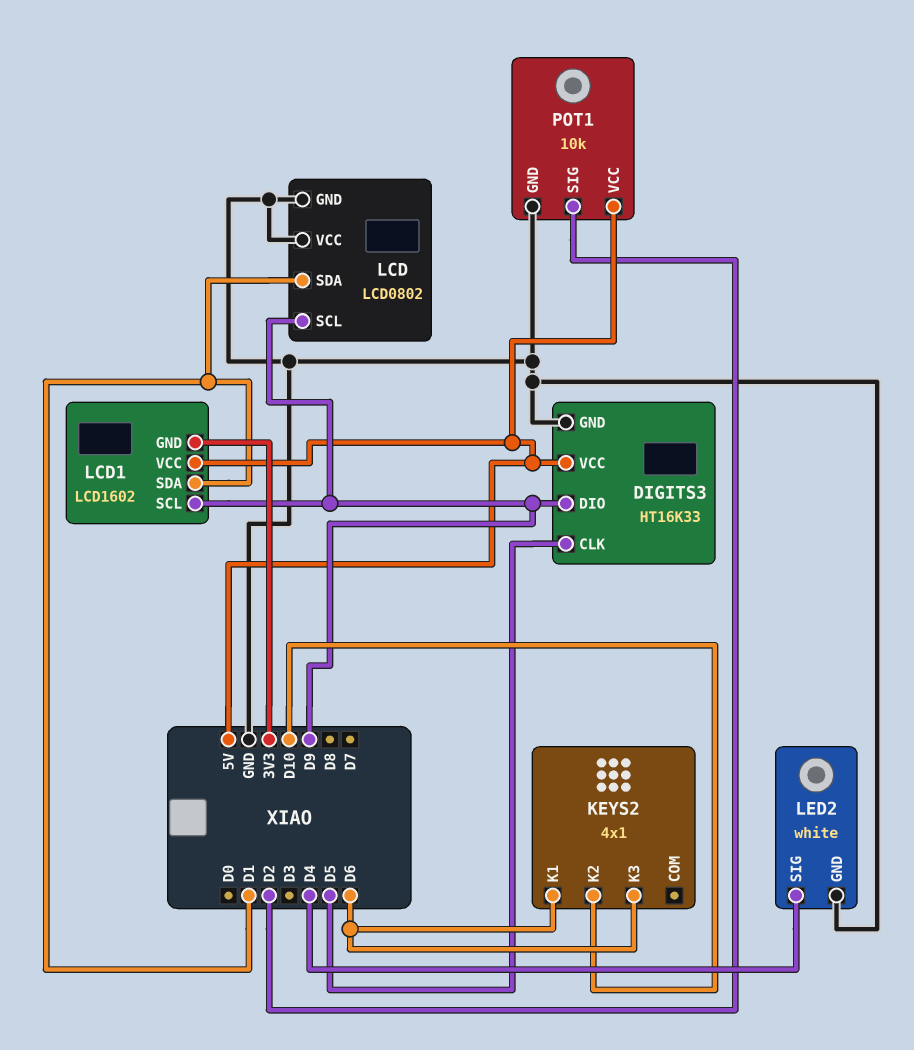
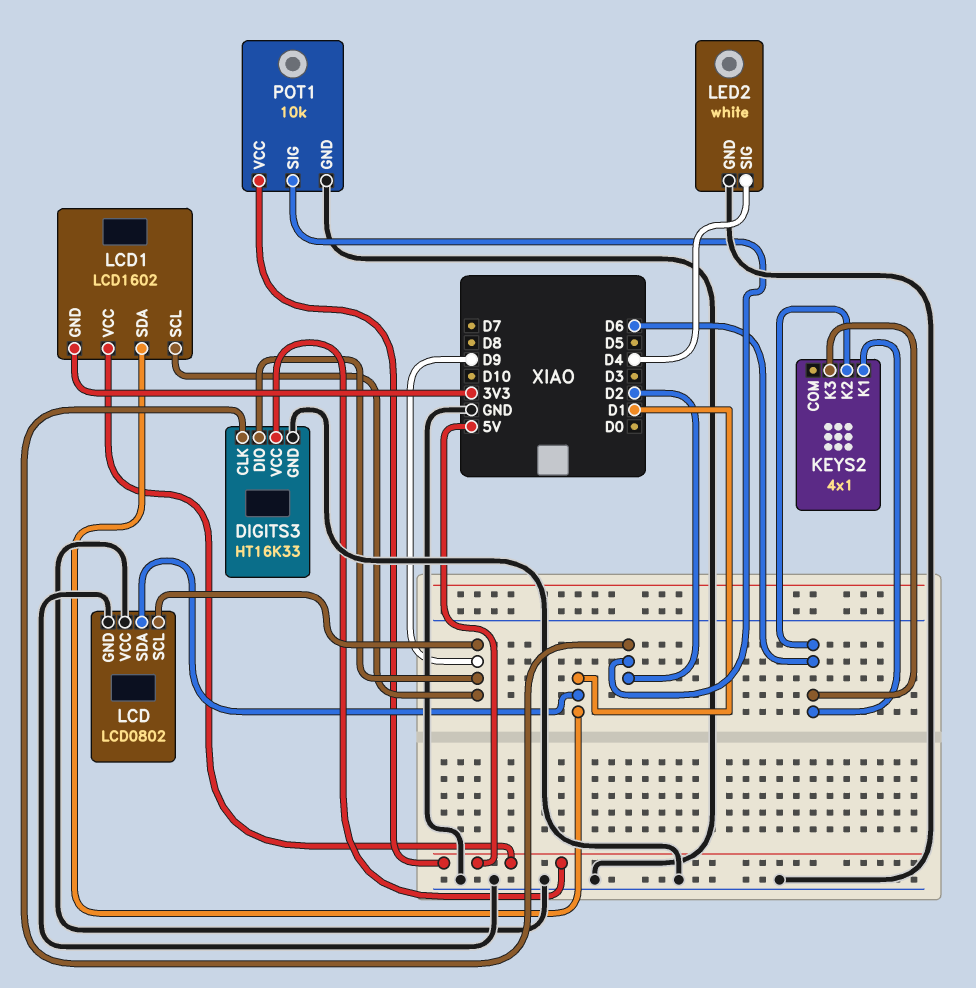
DIGITS3 pin CLK: D5 -> D2
KEYS2 pin K2: D10 -> D6

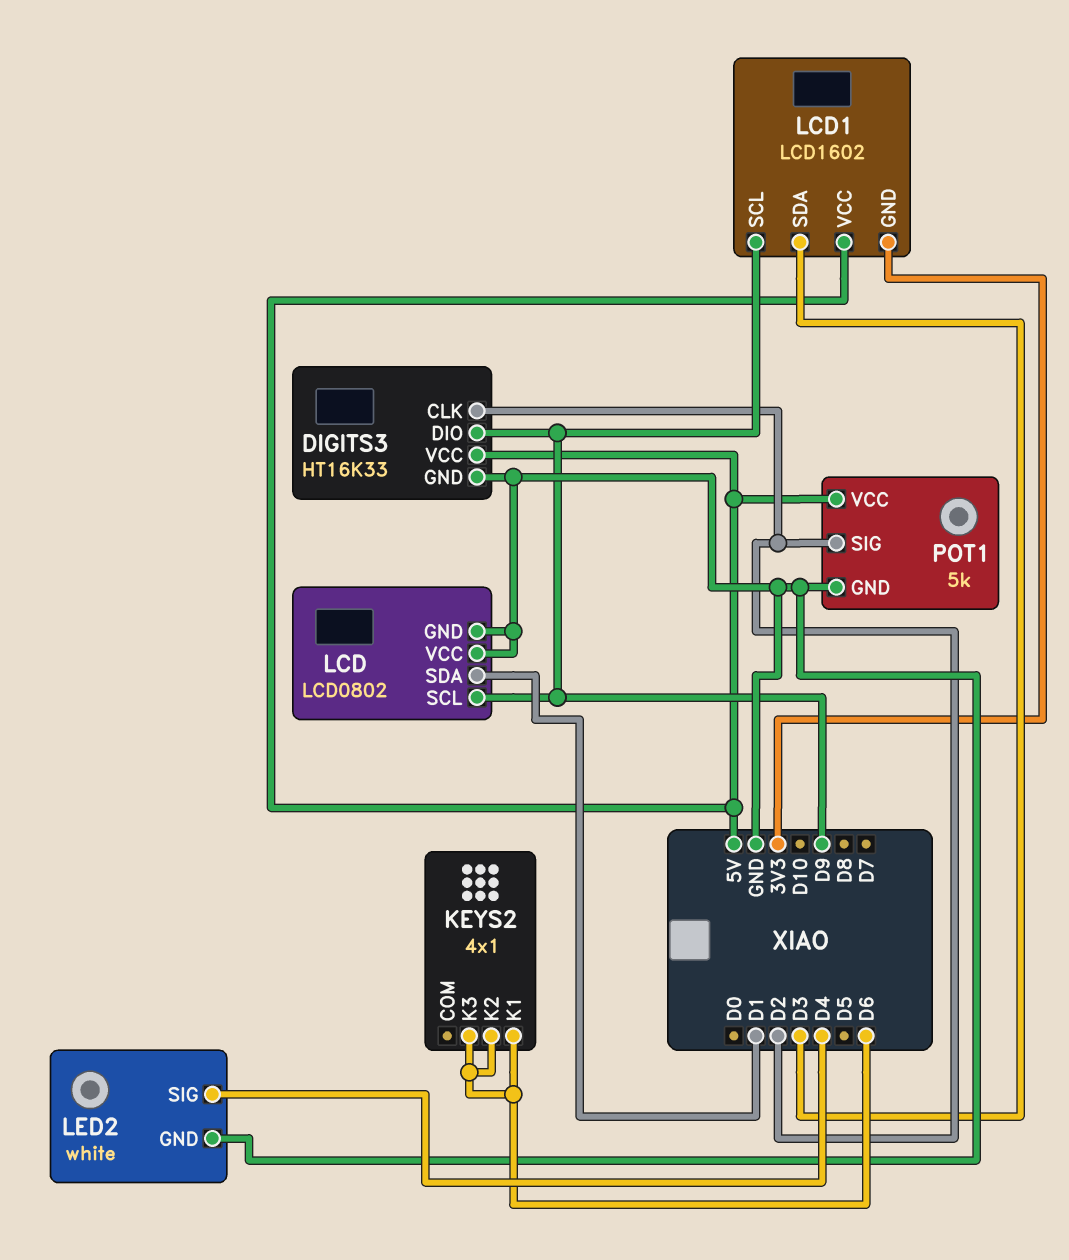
LCD1 pin SDA: D1 -> D3
POT1: 10k -> 5k

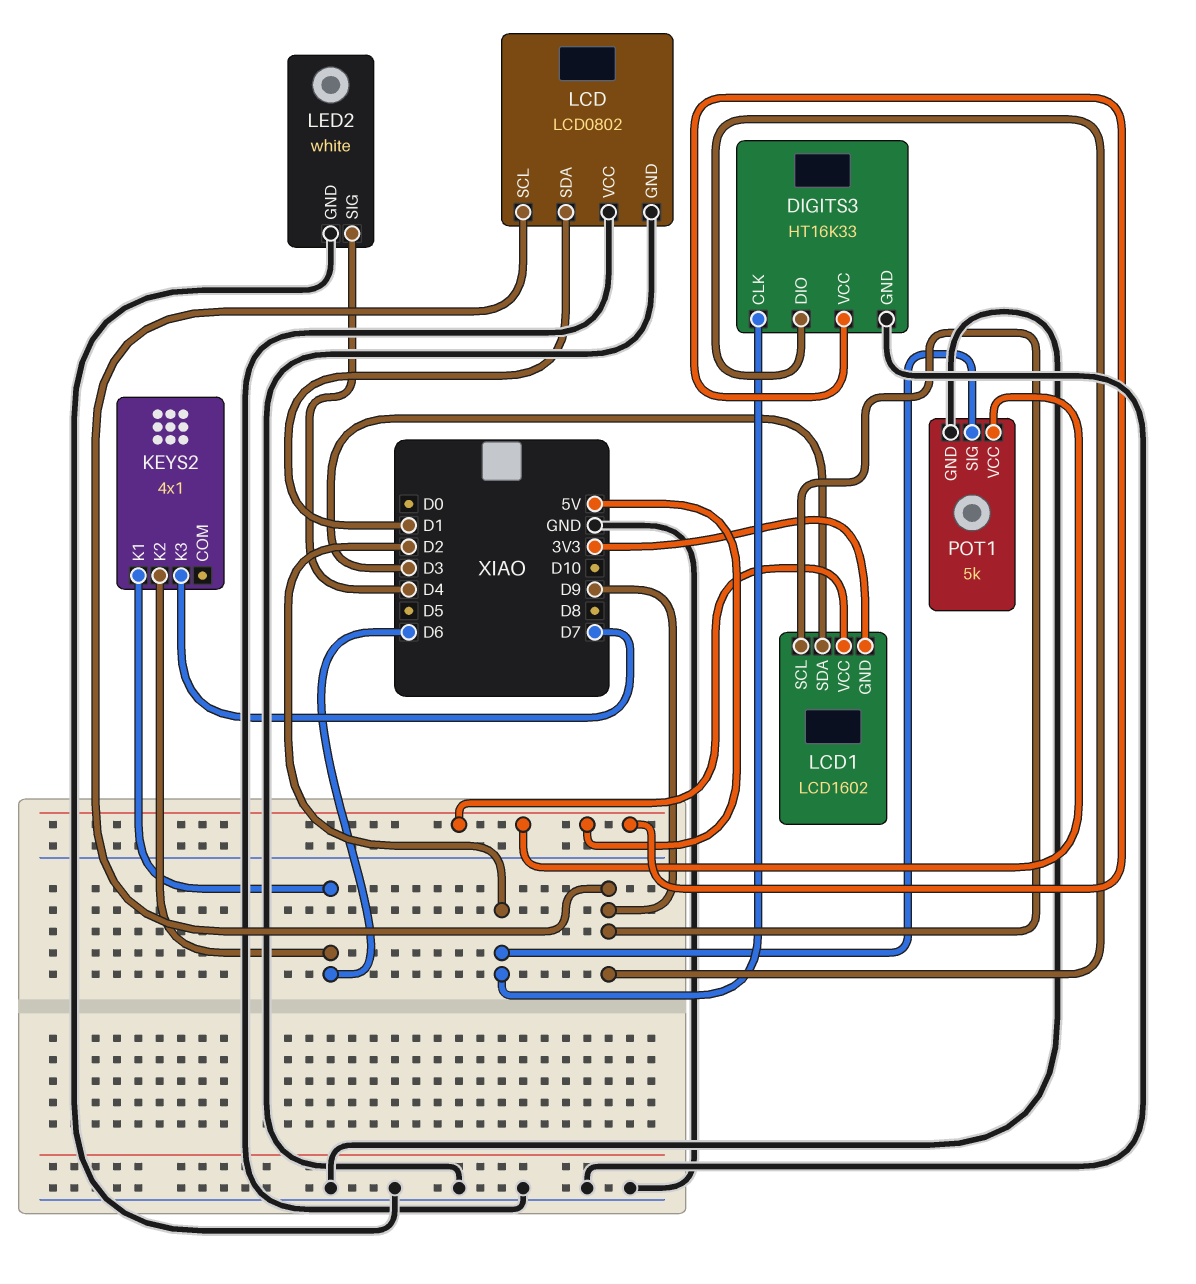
KEYS2 pin K3: D6 -> D7

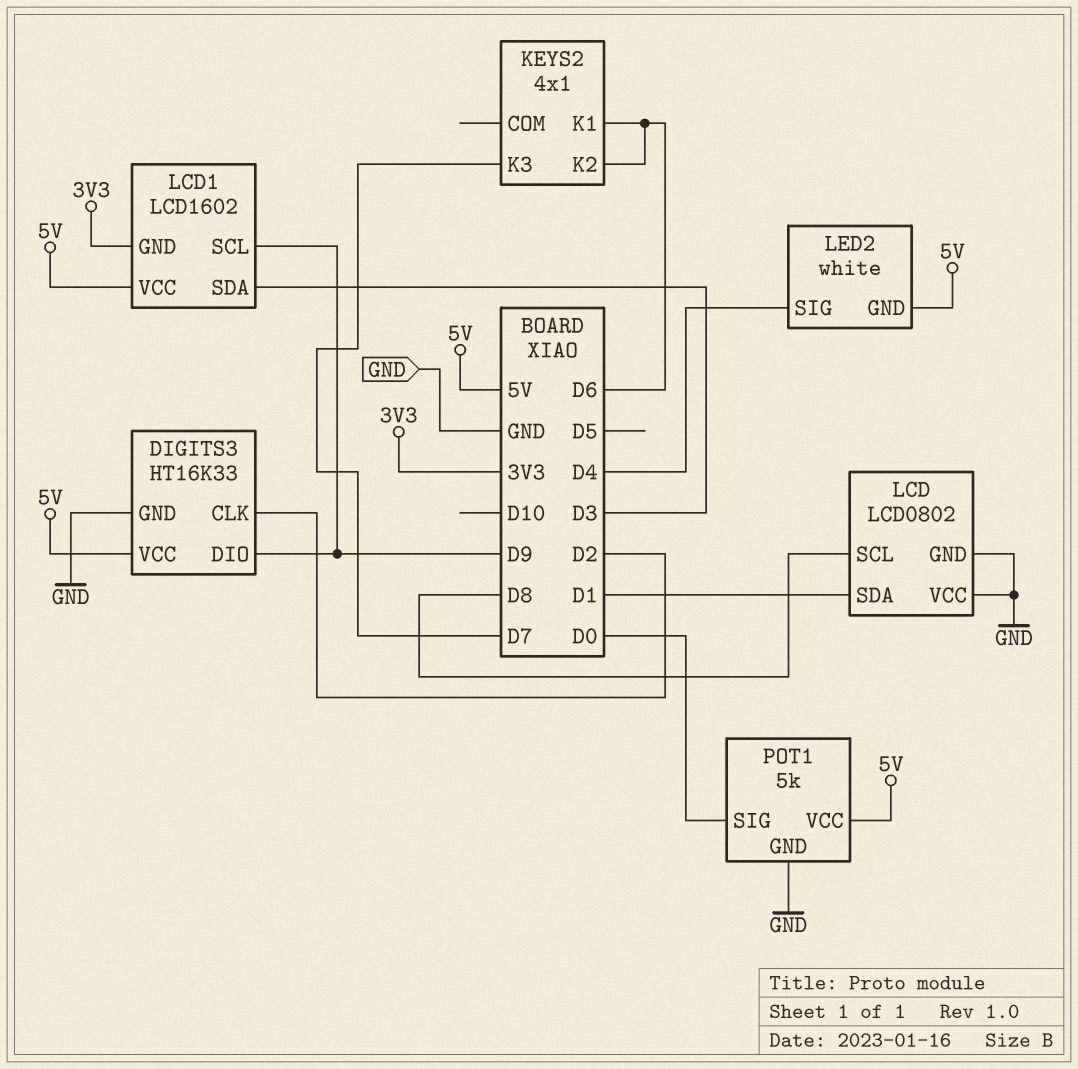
LCD pin SCL: D9 -> D8
LED2 pin GND: GND -> 5V
POT1 pin SIG: D2 -> D0

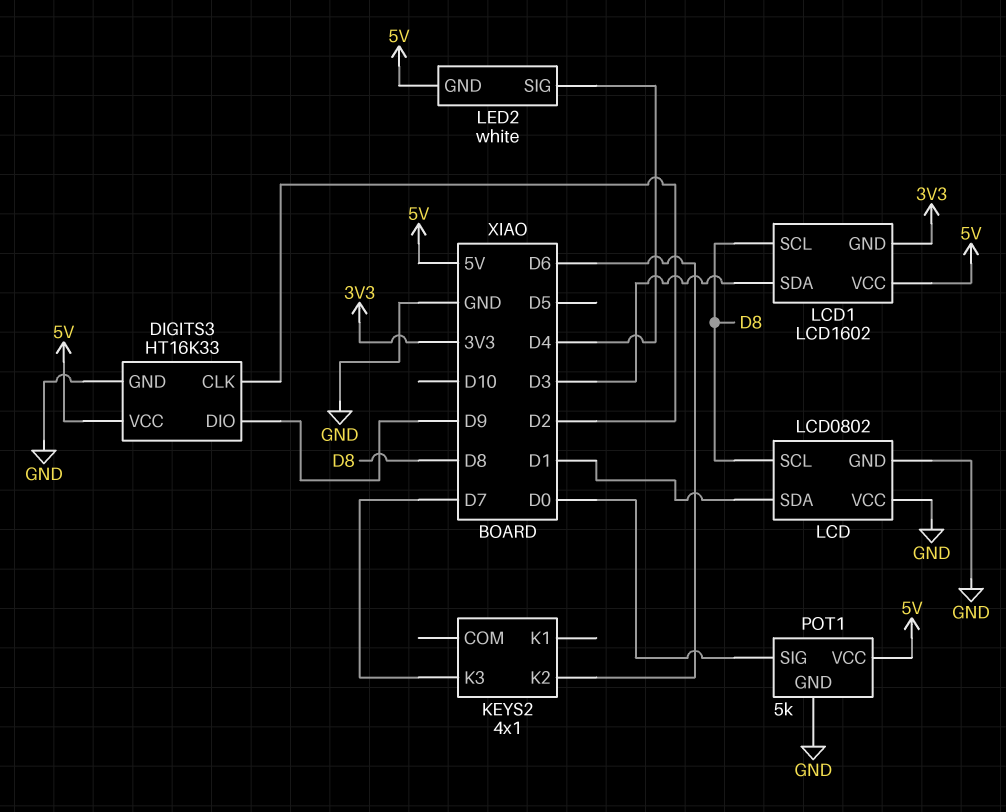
KEYS2 pin K1: D6 -> none
LCD1 pin SCL: D9 -> D8

